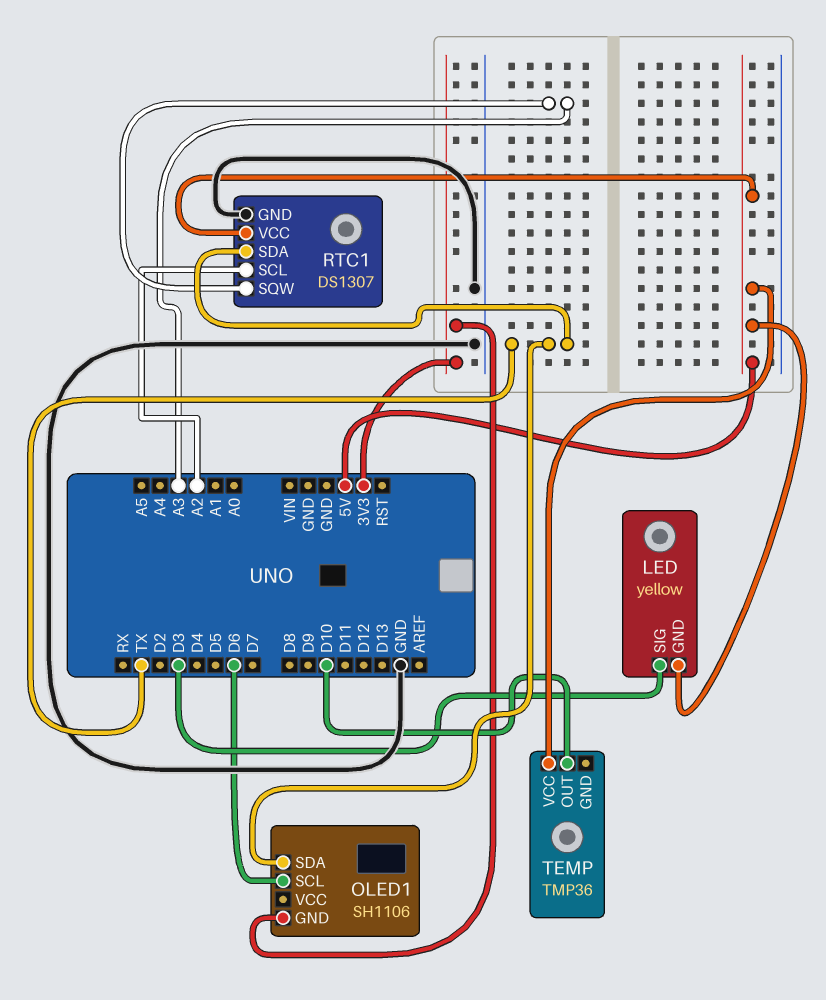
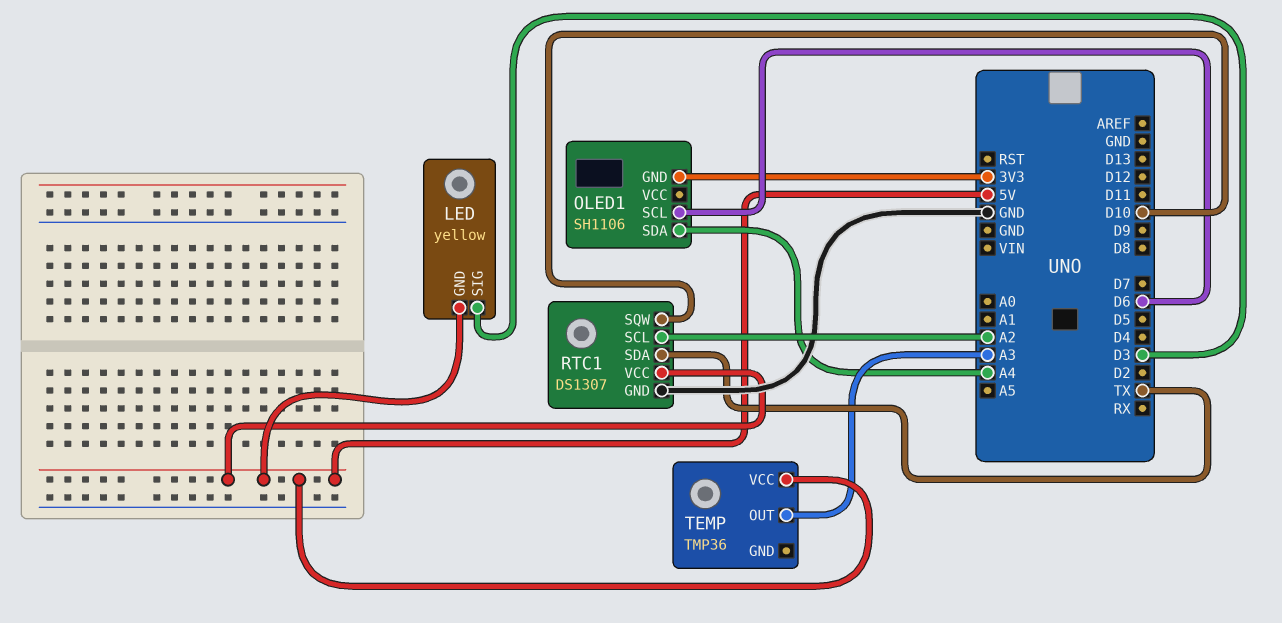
OLED1 pin SDA: TX -> A4
RTC1 pin SQW: A3 -> D10
TEMP pin OUT: D10 -> A3

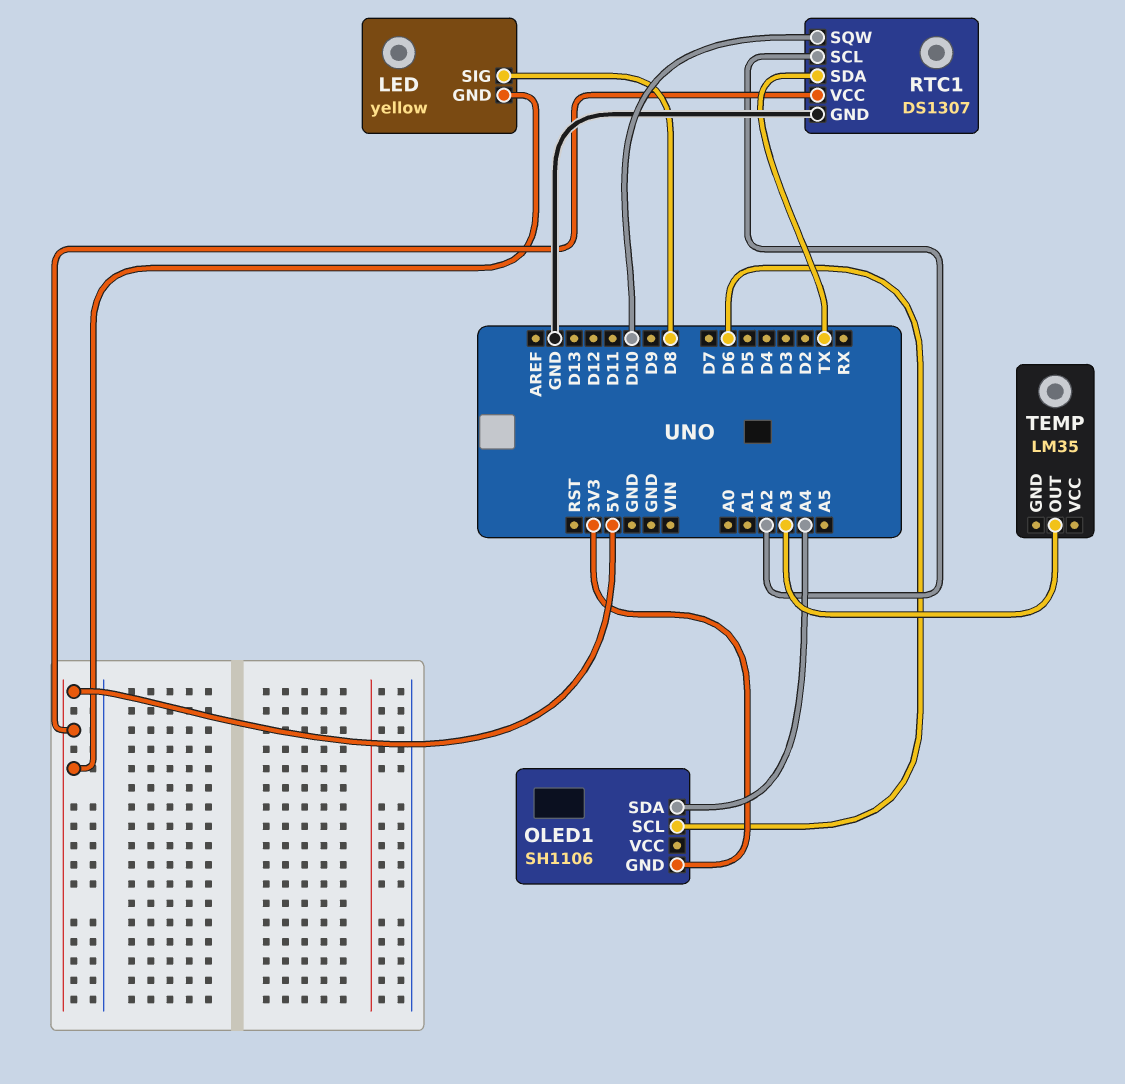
LED pin SIG: D3 -> D8
TEMP: TMP36 -> LM35
TEMP pin VCC: 5V -> none

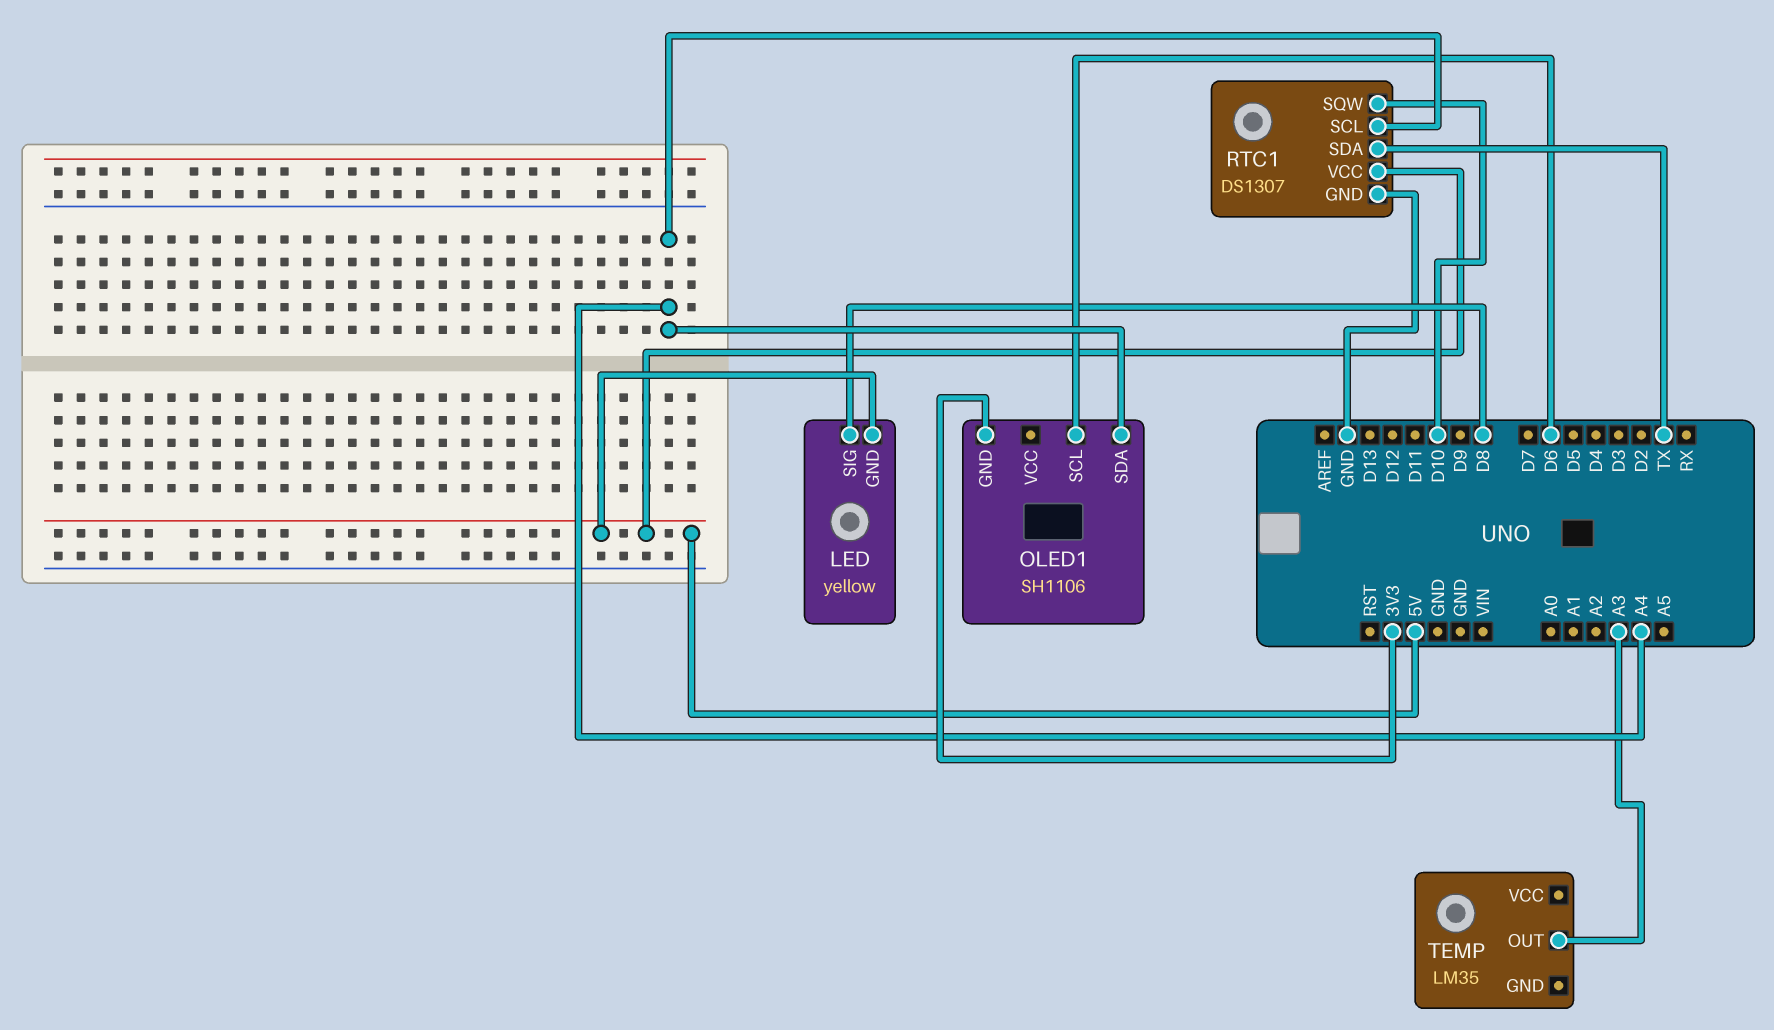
RTC1 pin SCL: A2 -> A4

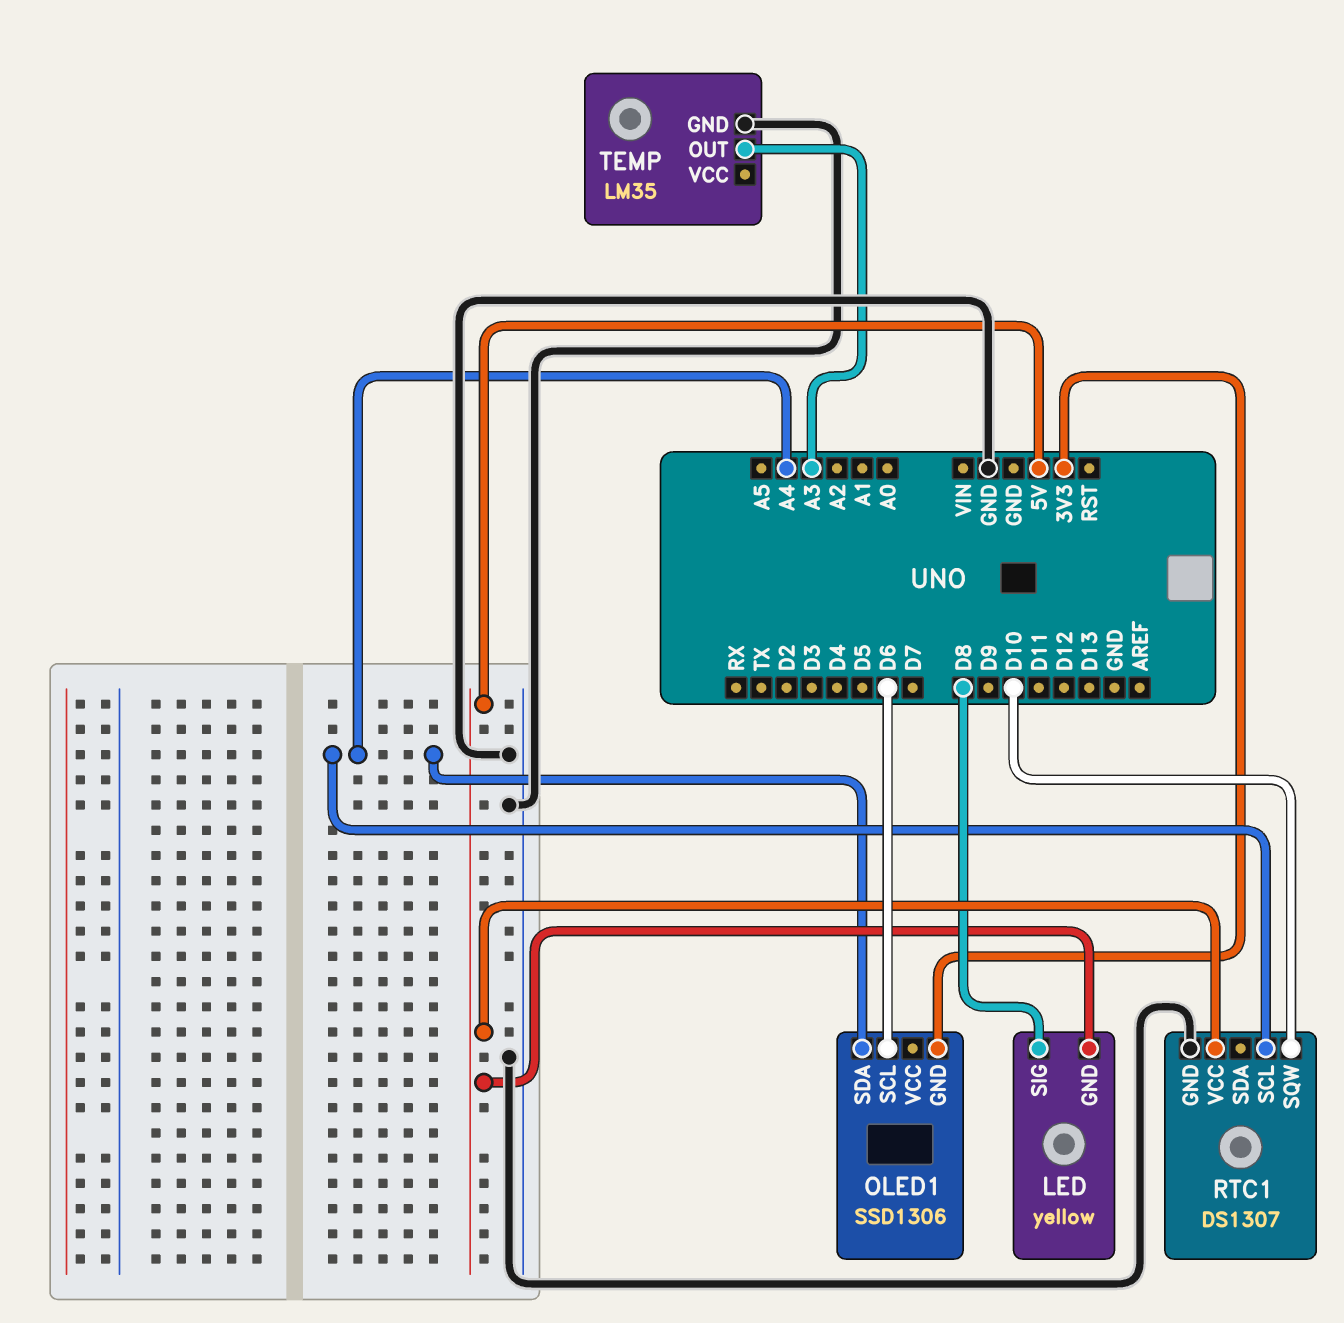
OLED1: SH1106 -> SSD1306
RTC1 pin SDA: TX -> none
TEMP pin GND: none -> GND

